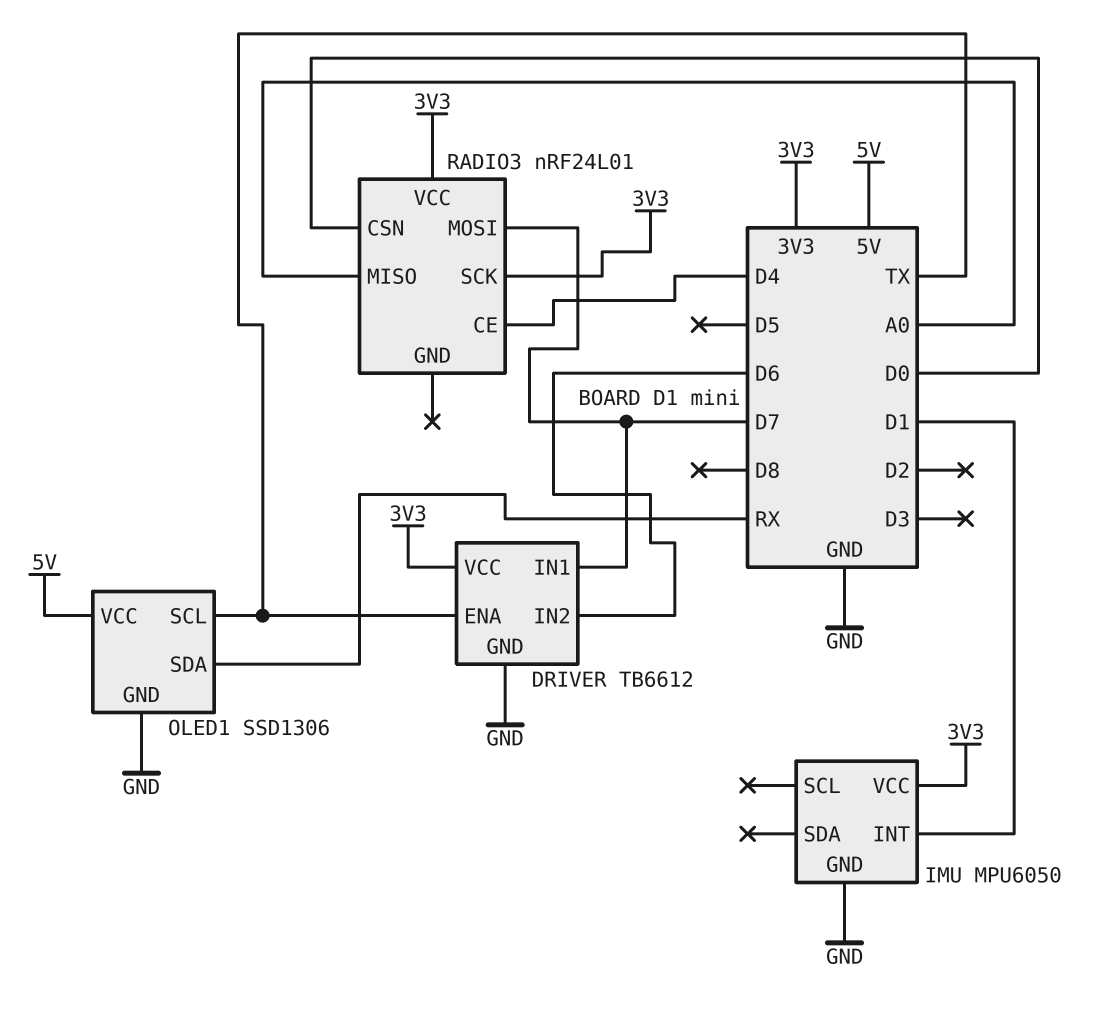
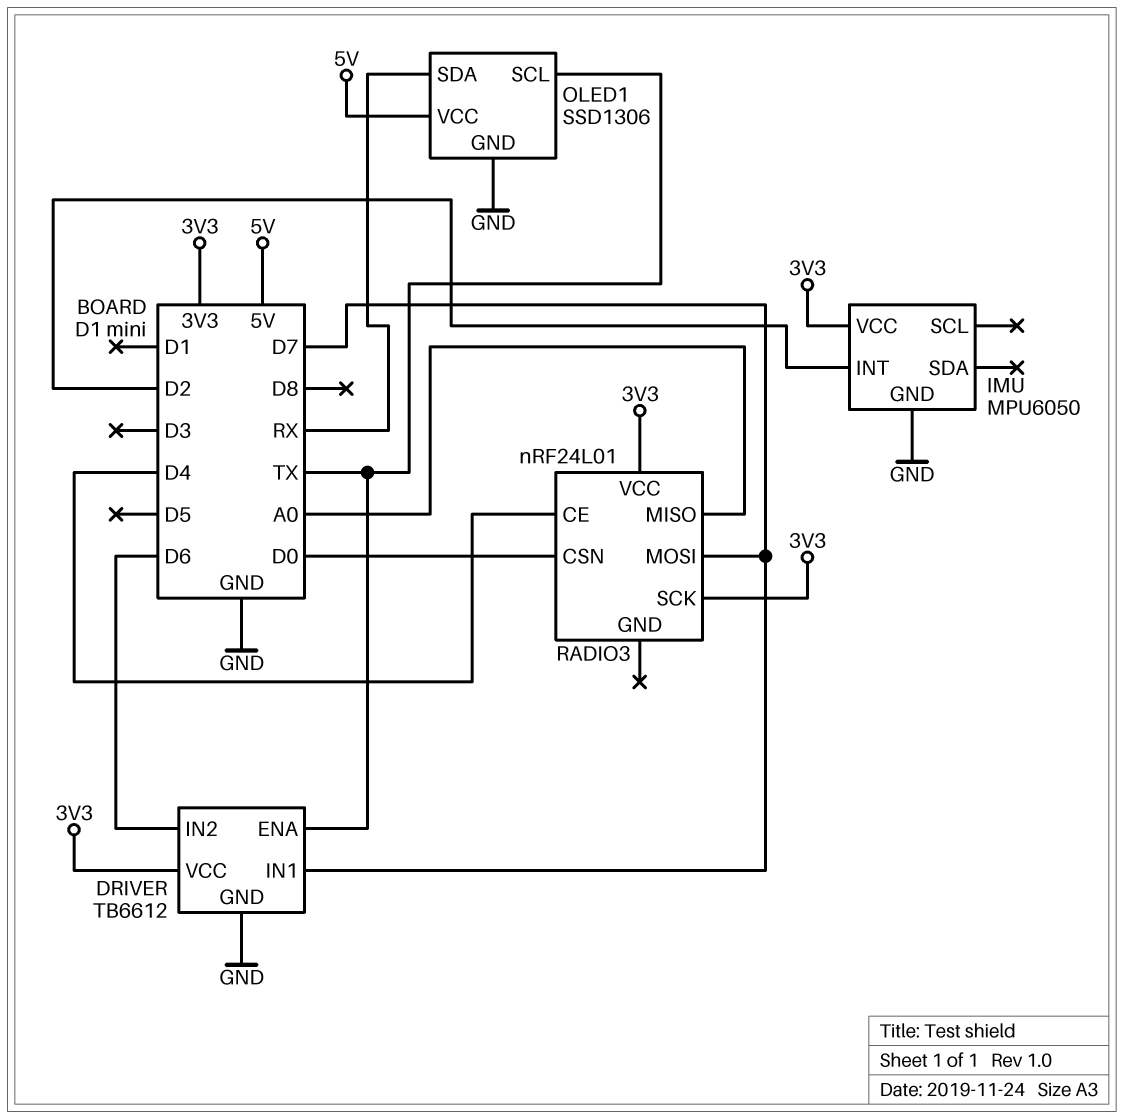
IMU pin INT: D1 -> D2

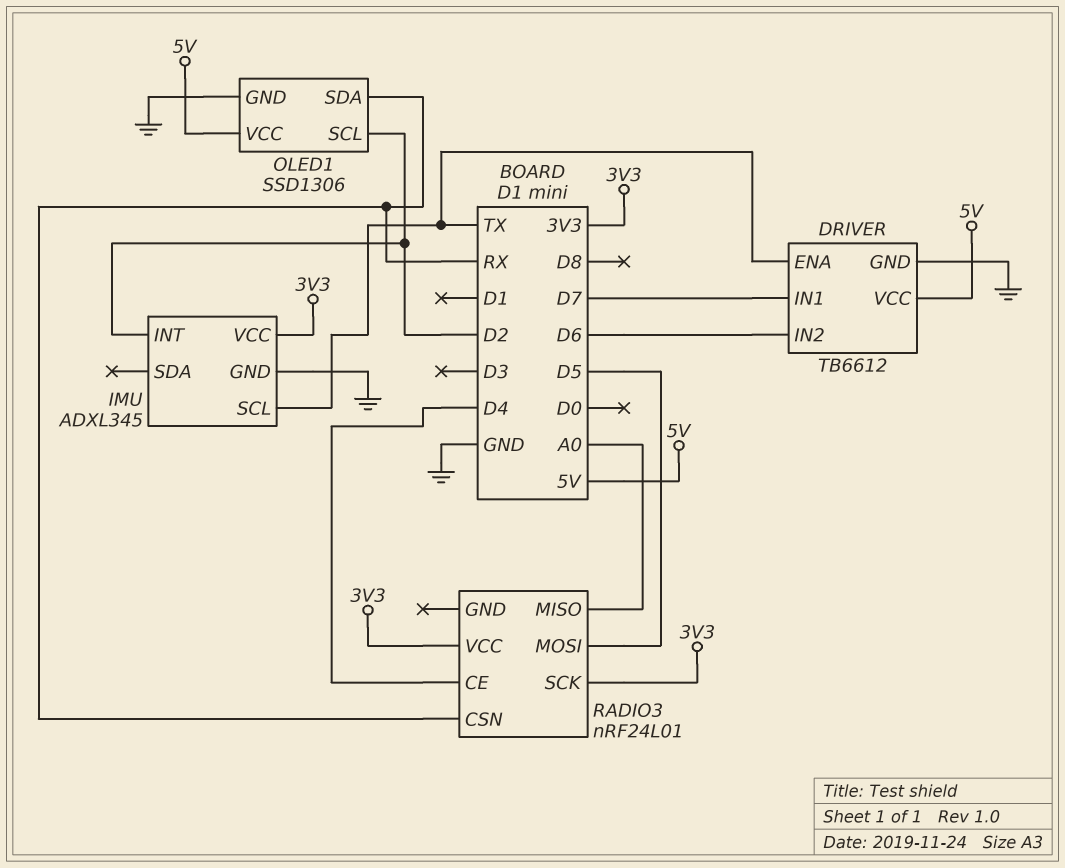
DRIVER pin VCC: 3V3 -> 5V
IMU: MPU6050 -> ADXL345
IMU pin SCL: none -> TX
OLED1 pin SCL: TX -> D2
RADIO3 pin CSN: D0 -> RX
RADIO3 pin MOSI: D7 -> D5

